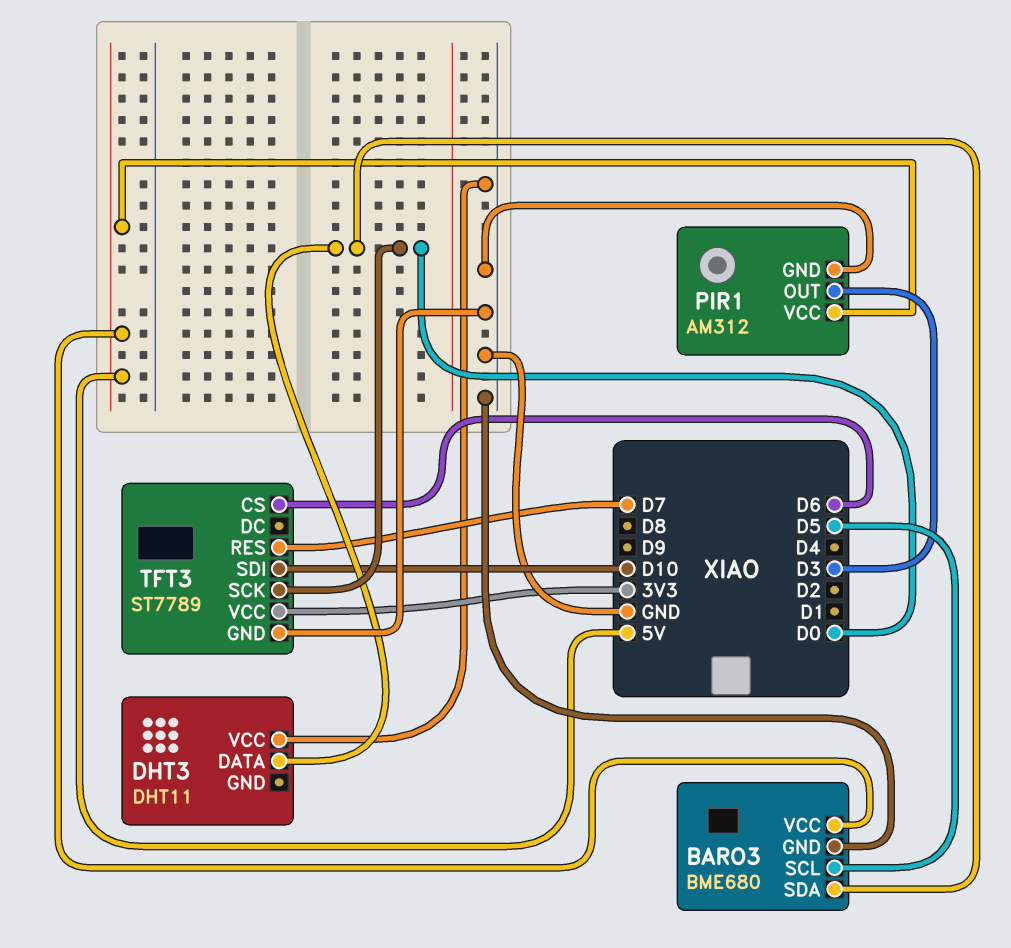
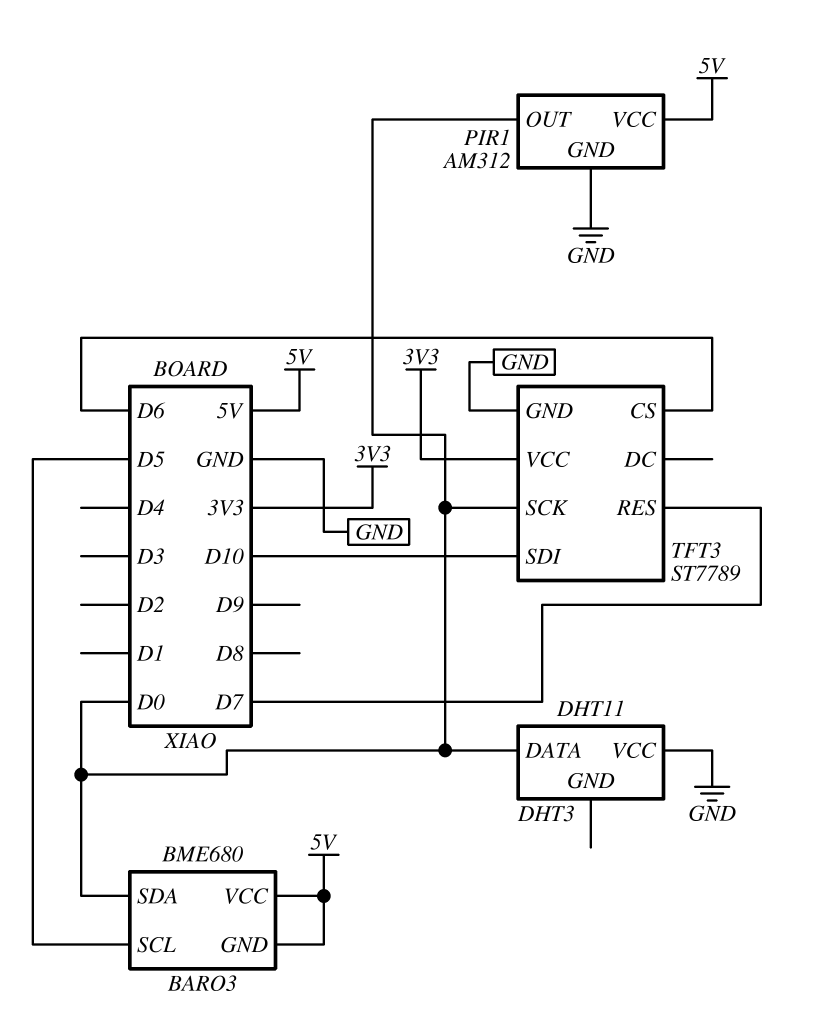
BARO3 pin GND: GND -> 5V
PIR1 pin OUT: D3 -> D0

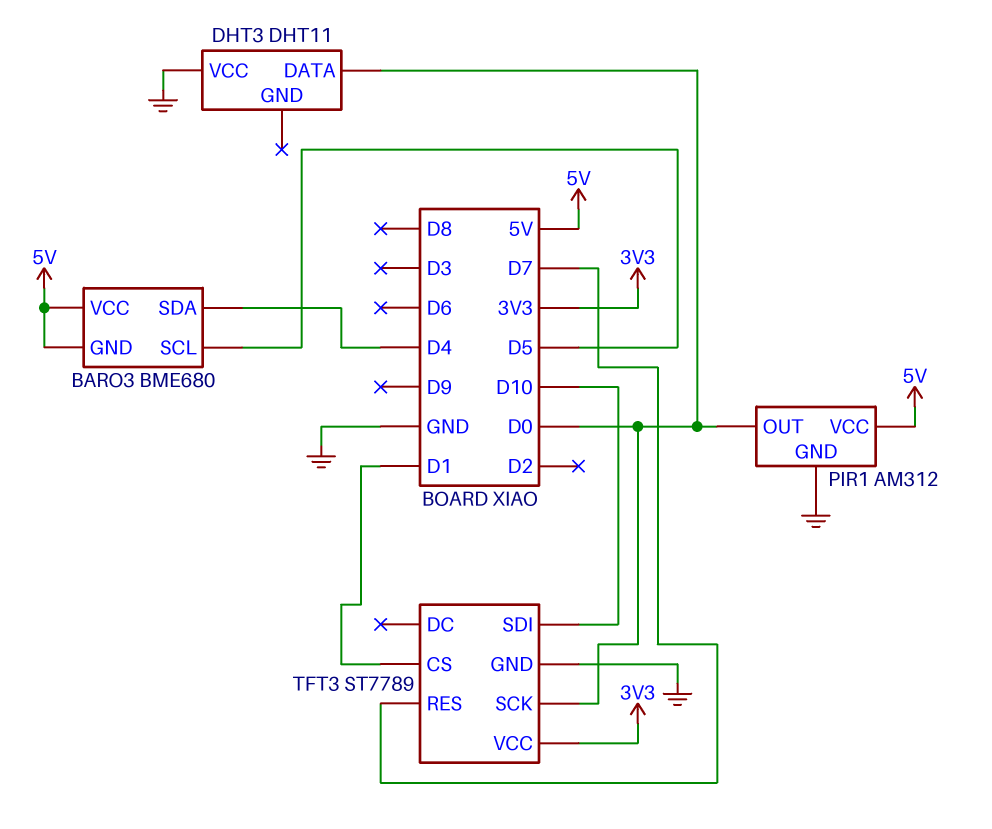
BARO3 pin SDA: D0 -> D4
TFT3 pin CS: D6 -> D1

